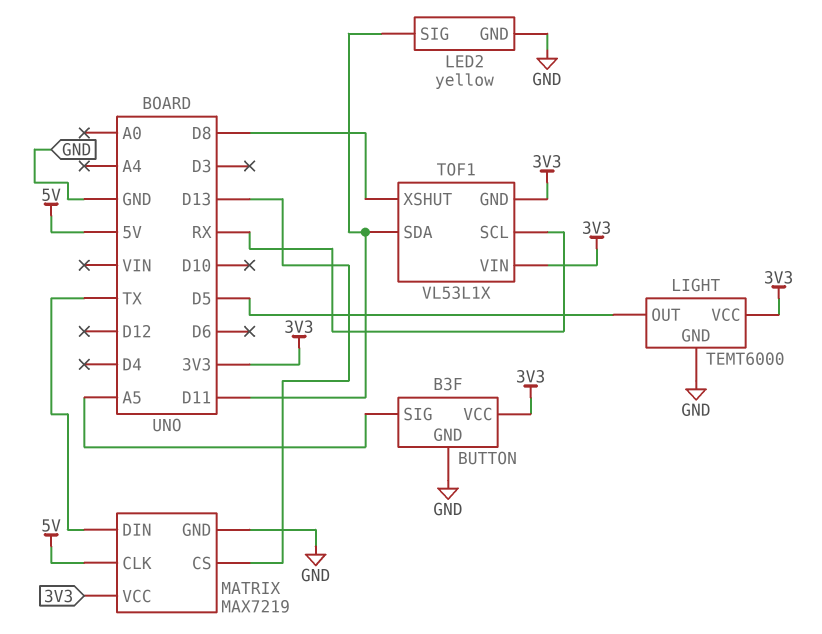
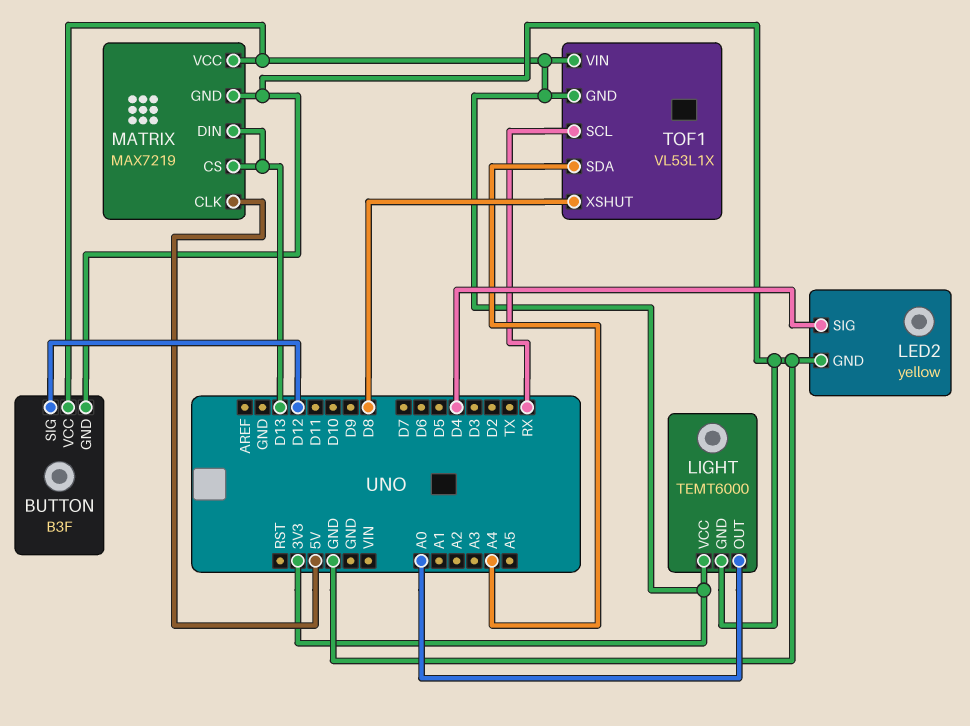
BUTTON pin SIG: A5 -> D12
LED2 pin SIG: D11 -> D4
LIGHT pin OUT: D5 -> A0
MATRIX pin DIN: TX -> D13
TOF1 pin SDA: D11 -> A4

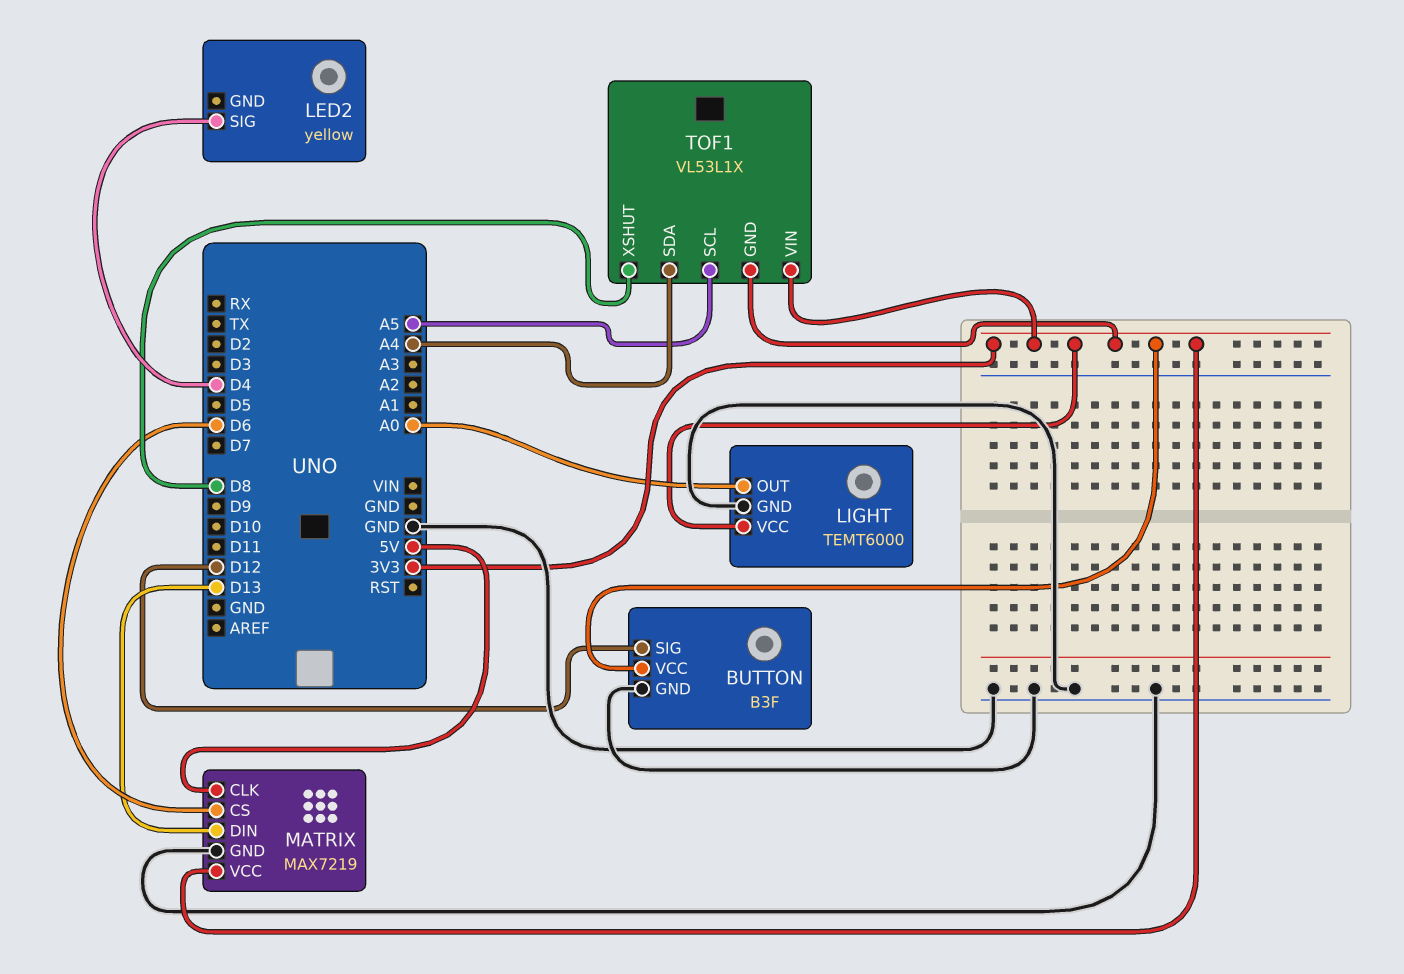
LED2 pin GND: GND -> none
MATRIX pin CS: D13 -> D6
TOF1 pin SCL: RX -> A5

